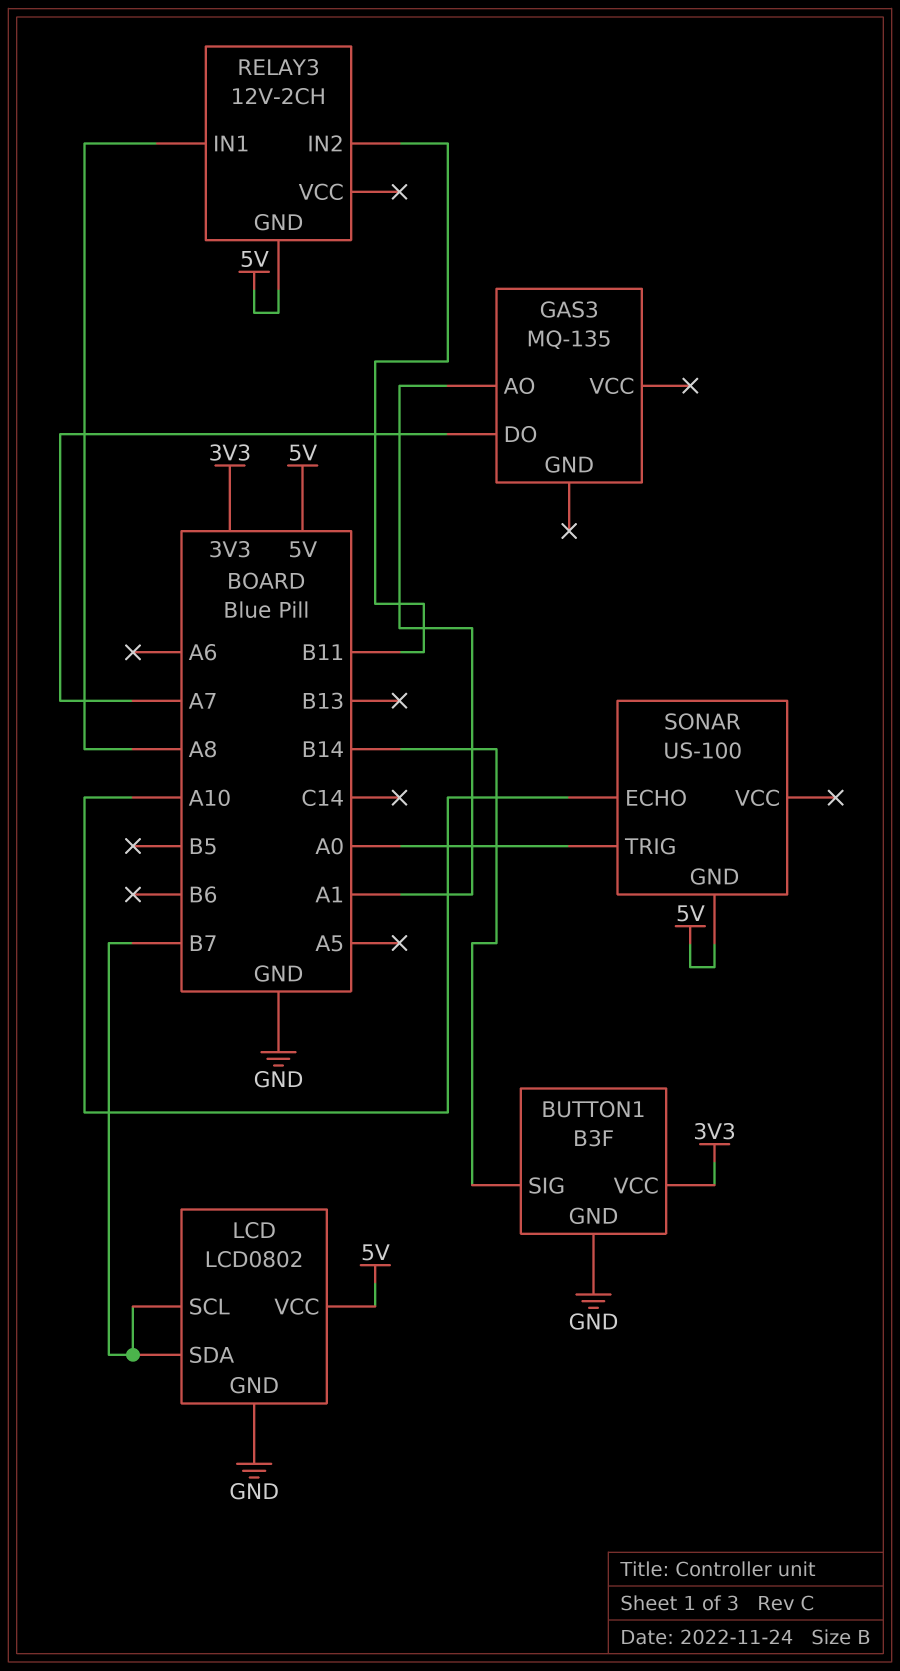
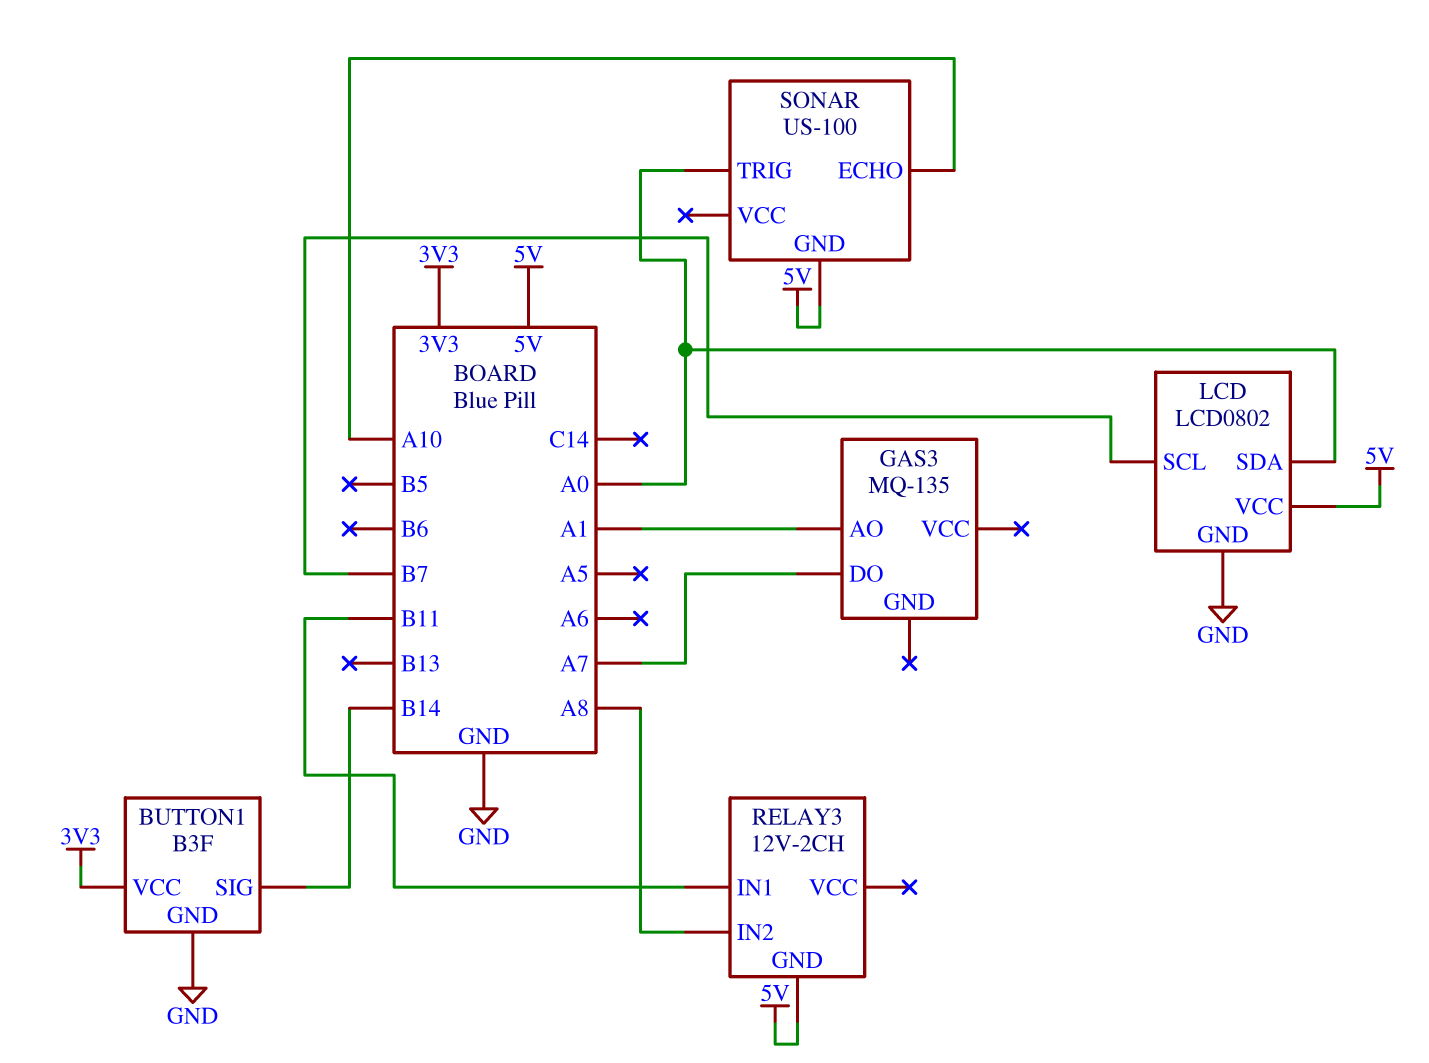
LCD pin SDA: B7 -> A0
RELAY3 pin IN1: A8 -> B11
RELAY3 pin IN2: B11 -> A8

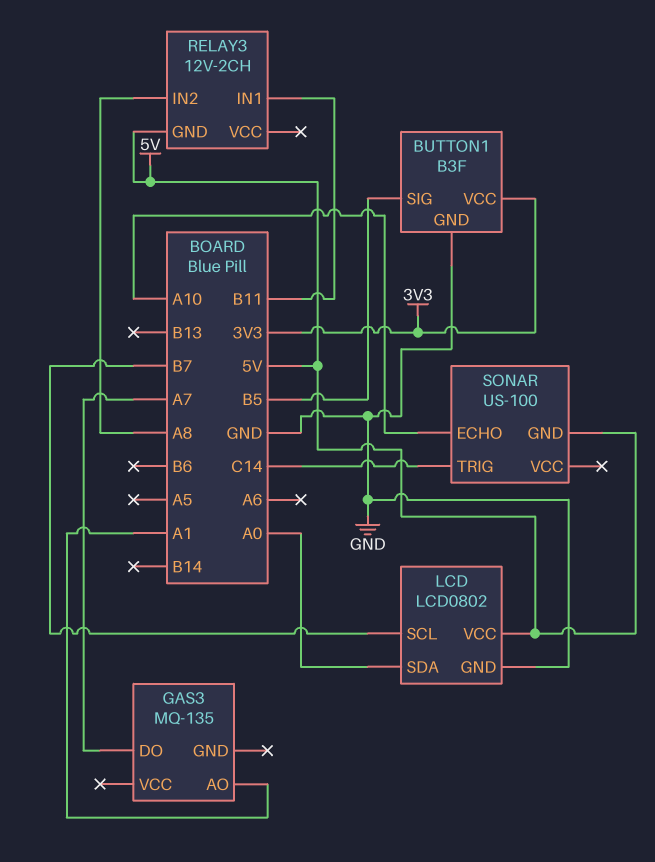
BUTTON1 pin SIG: B14 -> B5
SONAR pin TRIG: A0 -> C14

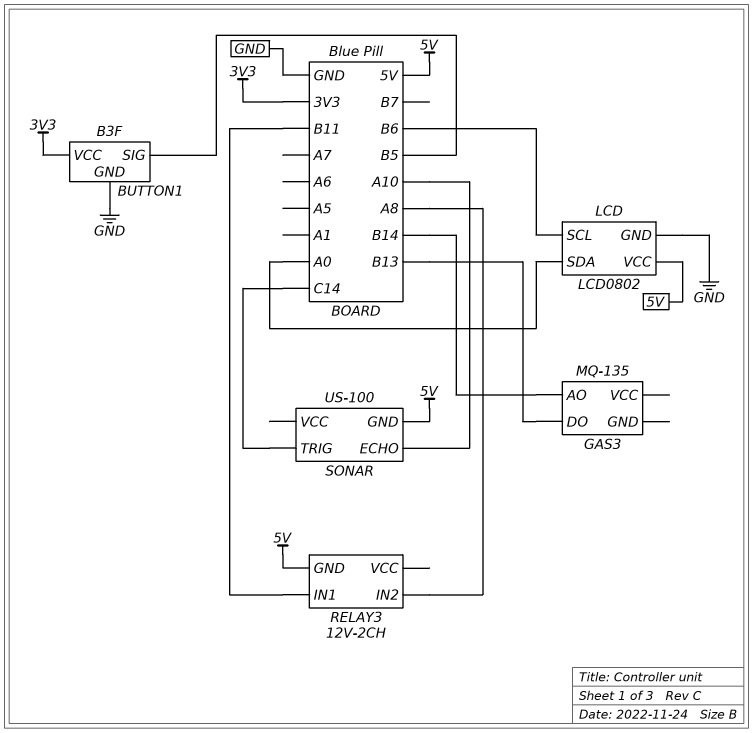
GAS3 pin AO: A1 -> B14
GAS3 pin DO: A7 -> B13
LCD pin SCL: B7 -> B6

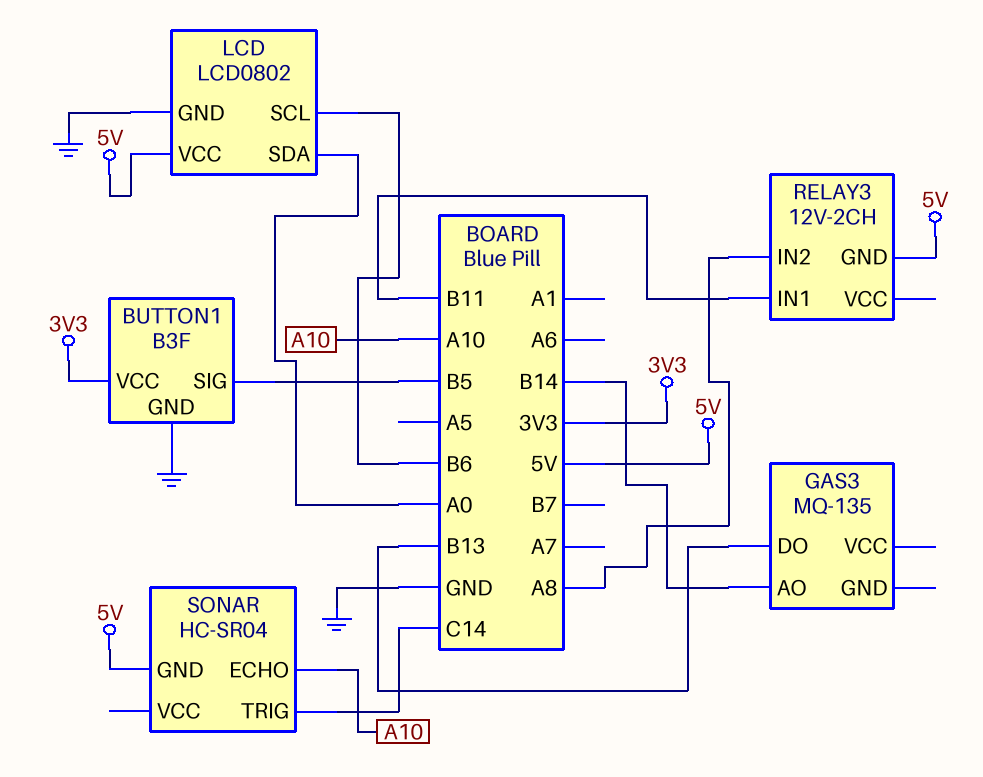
SONAR: US-100 -> HC-SR04

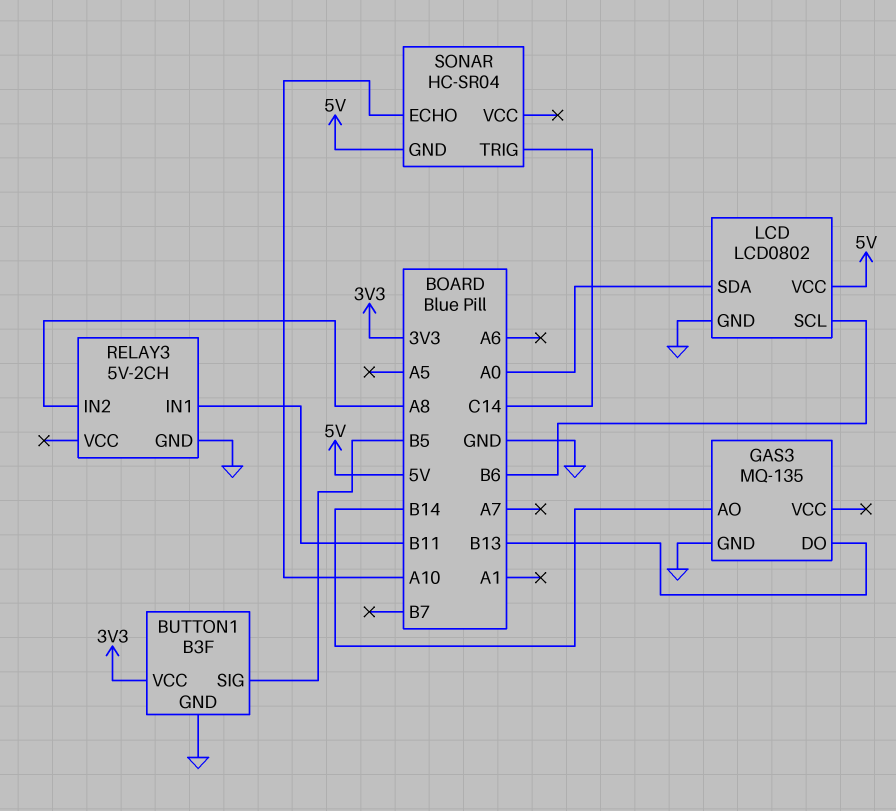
GAS3 pin GND: none -> GND
RELAY3: 12V-2CH -> 5V-2CH
RELAY3 pin GND: 5V -> GND

